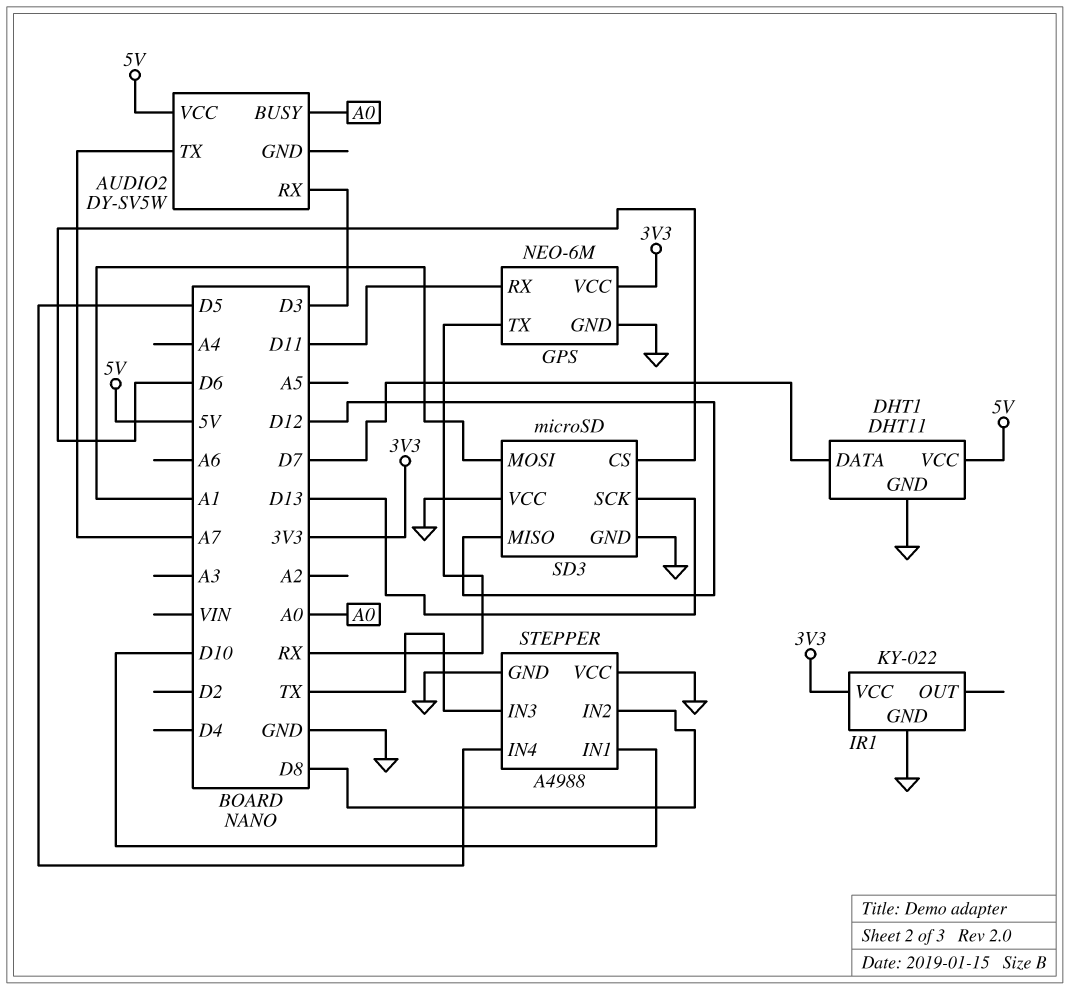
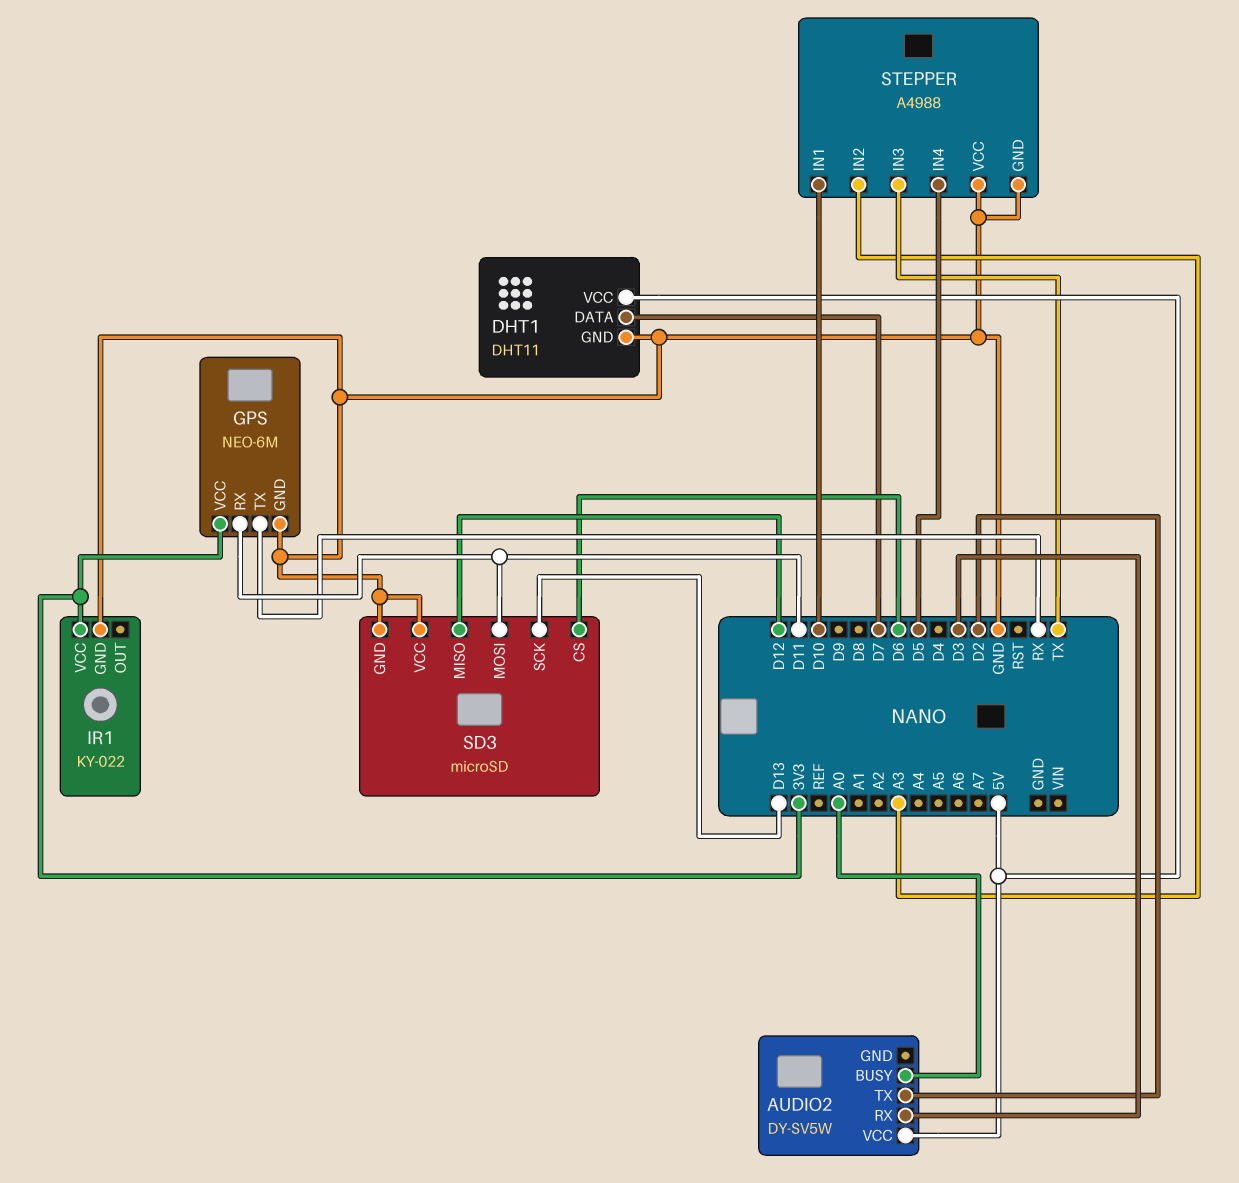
AUDIO2 pin TX: A7 -> D2
SD3 pin MOSI: A1 -> D11
STEPPER pin IN2: D8 -> A3

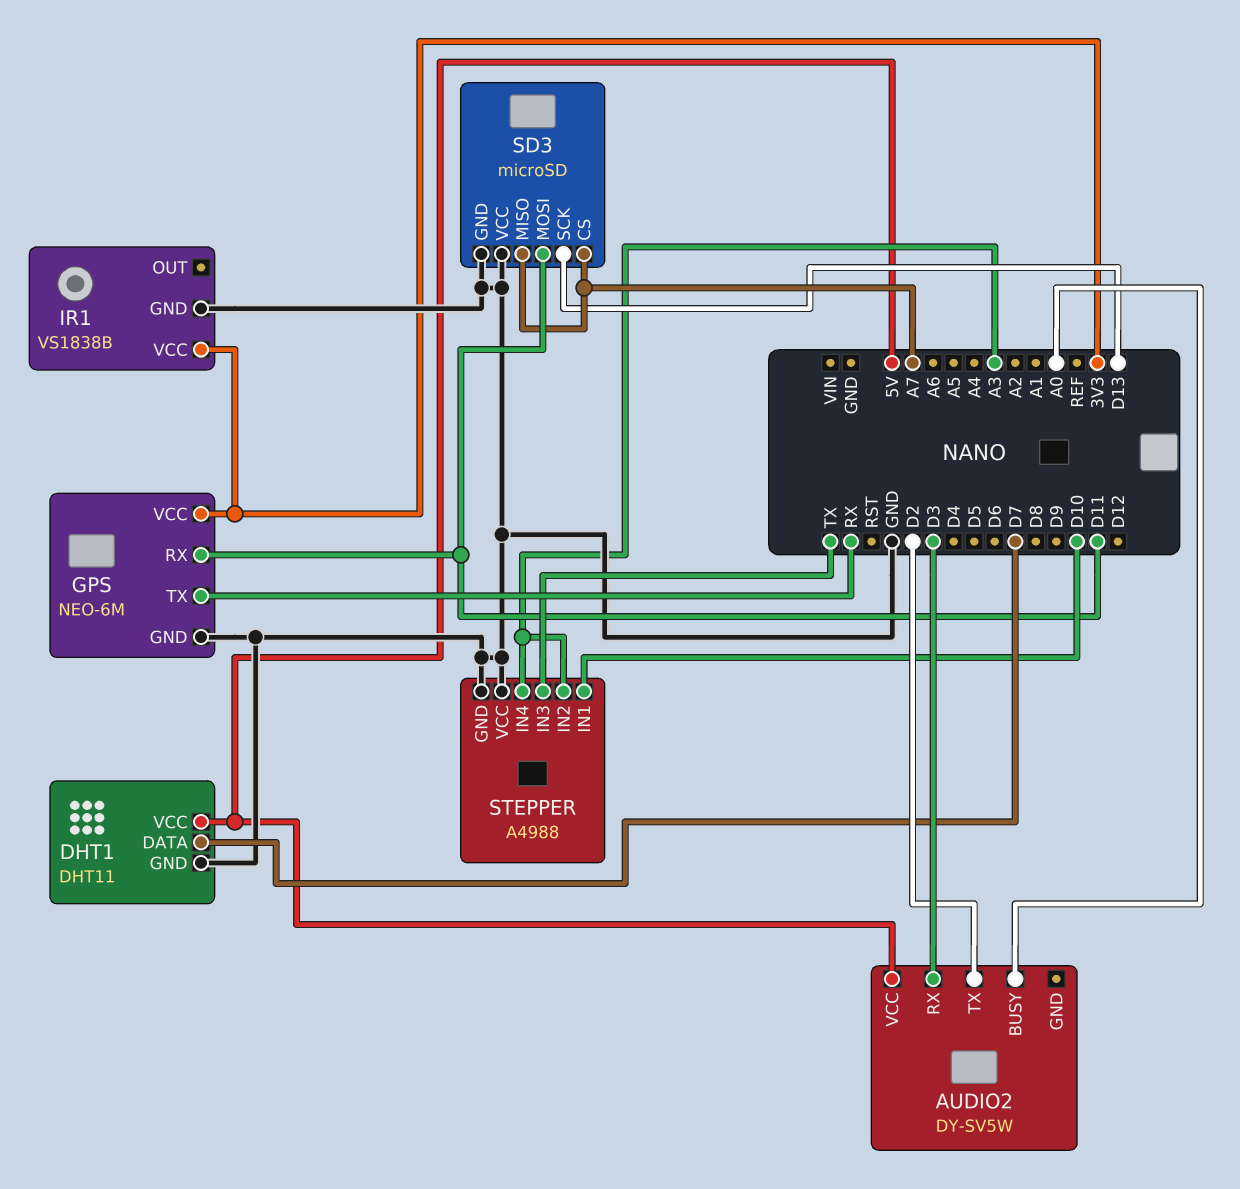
IR1: KY-022 -> VS1838B
SD3 pin CS: D6 -> A7
SD3 pin MISO: D12 -> A7
STEPPER pin IN4: D5 -> A3

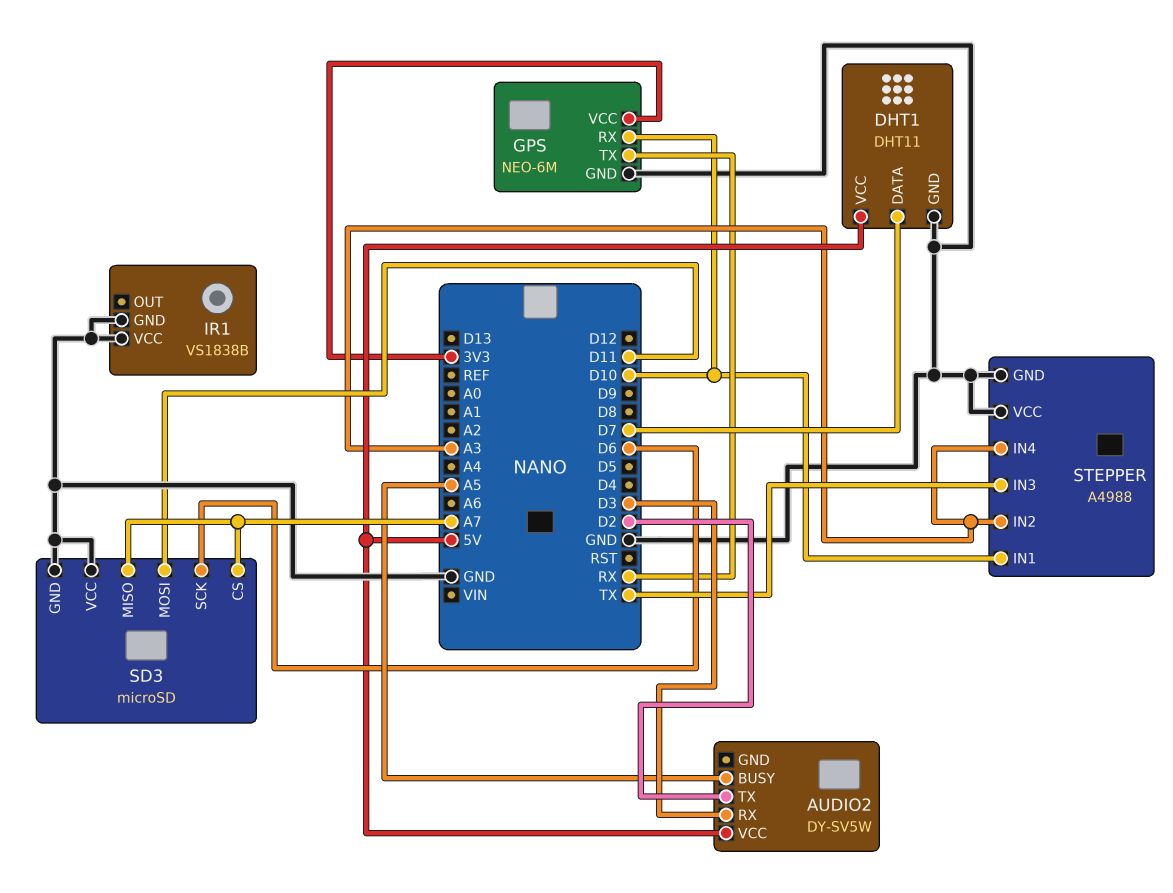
AUDIO2 pin BUSY: A0 -> A5
GPS pin RX: D11 -> D10
IR1 pin VCC: 3V3 -> GND
SD3 pin SCK: D13 -> D6

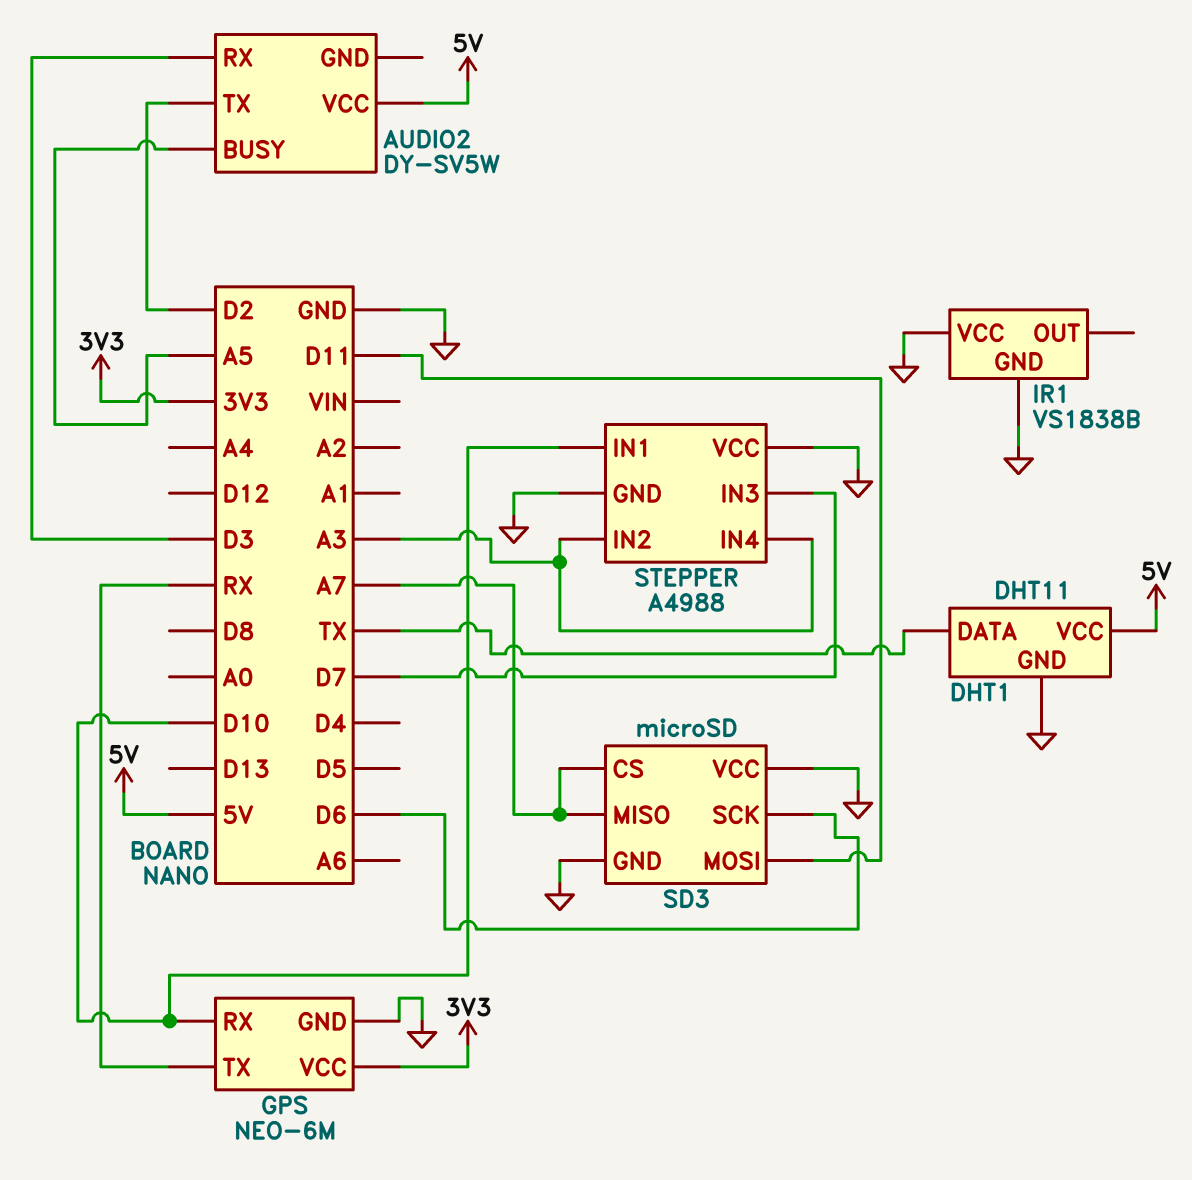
DHT1 pin DATA: D7 -> TX
STEPPER pin IN3: TX -> D7

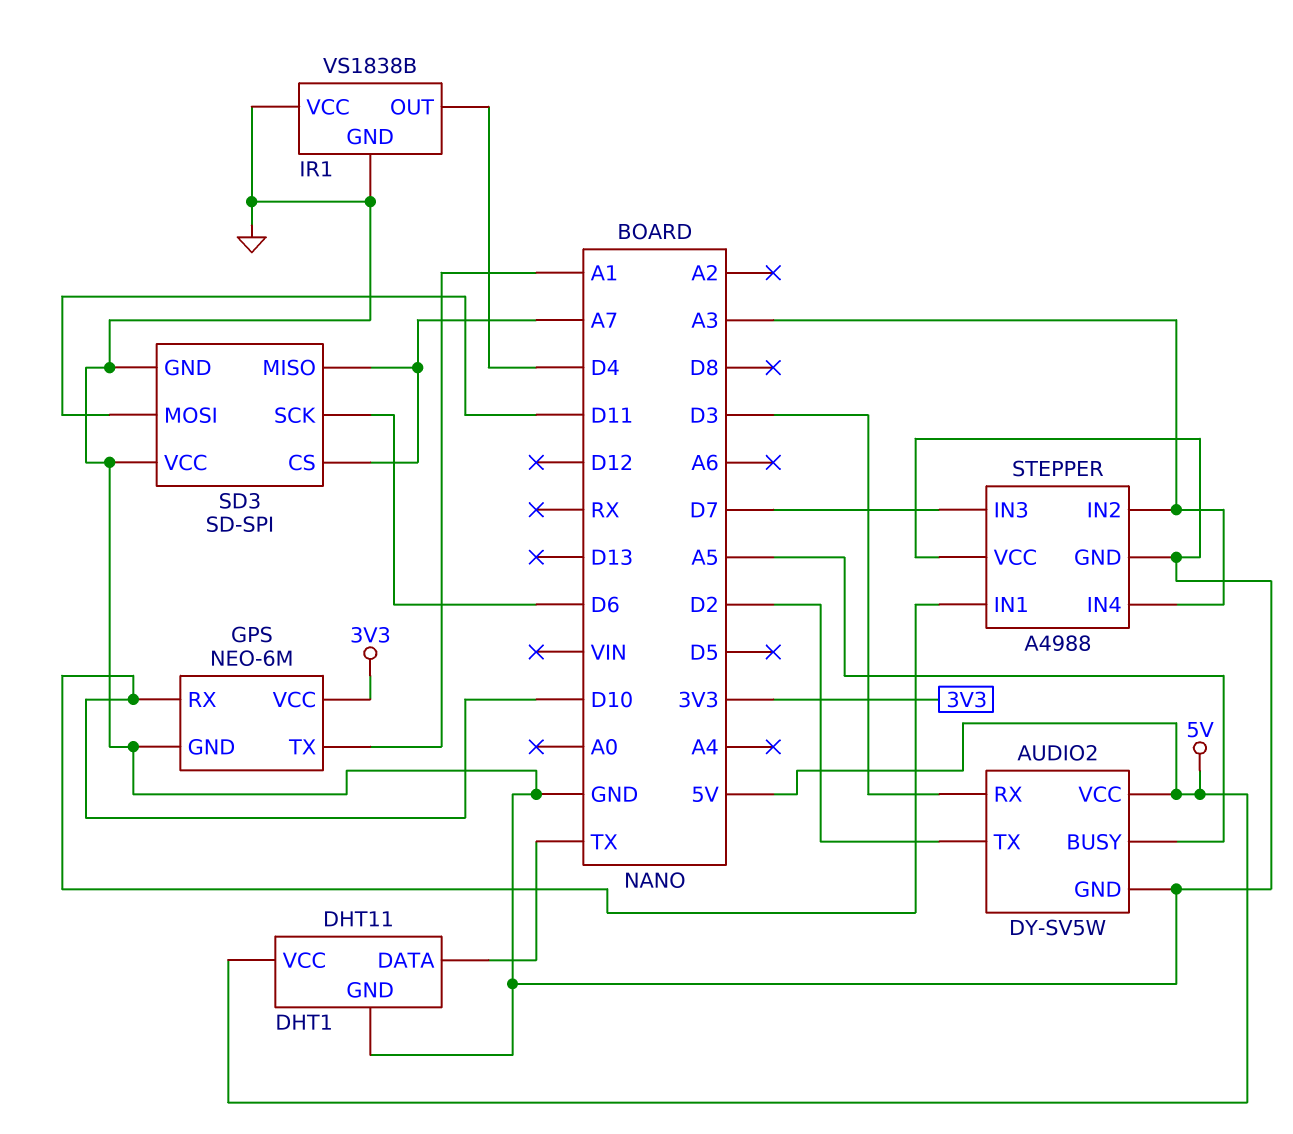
AUDIO2 pin GND: none -> GND
GPS pin TX: RX -> A1
IR1 pin OUT: none -> D4
SD3: microSD -> SD-SPI

